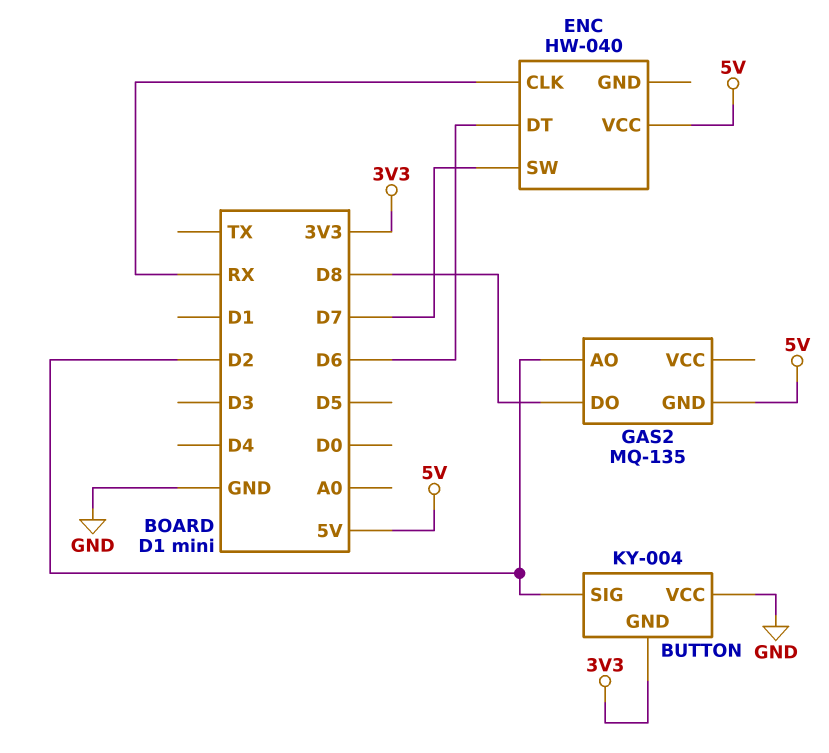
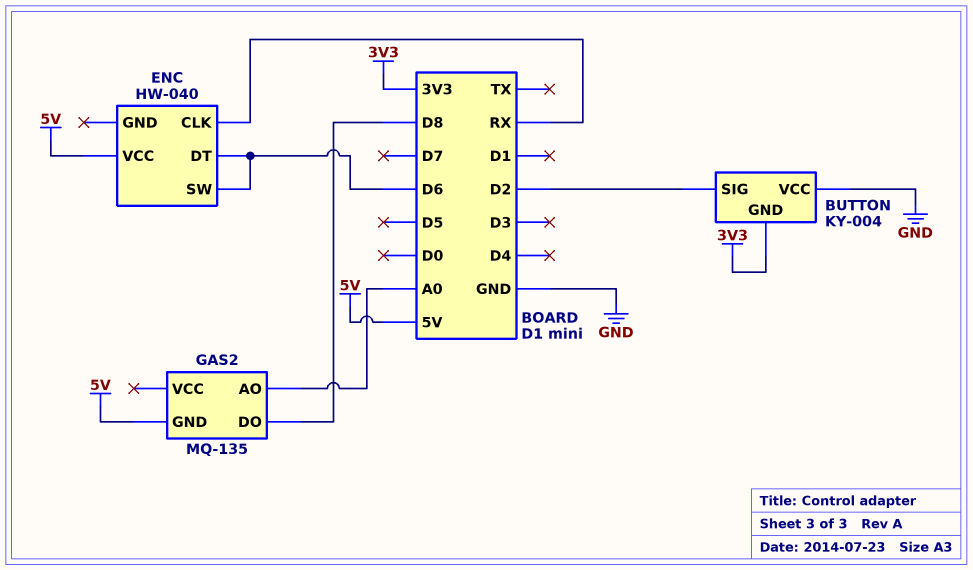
ENC pin SW: D7 -> D6
GAS2 pin AO: D2 -> A0

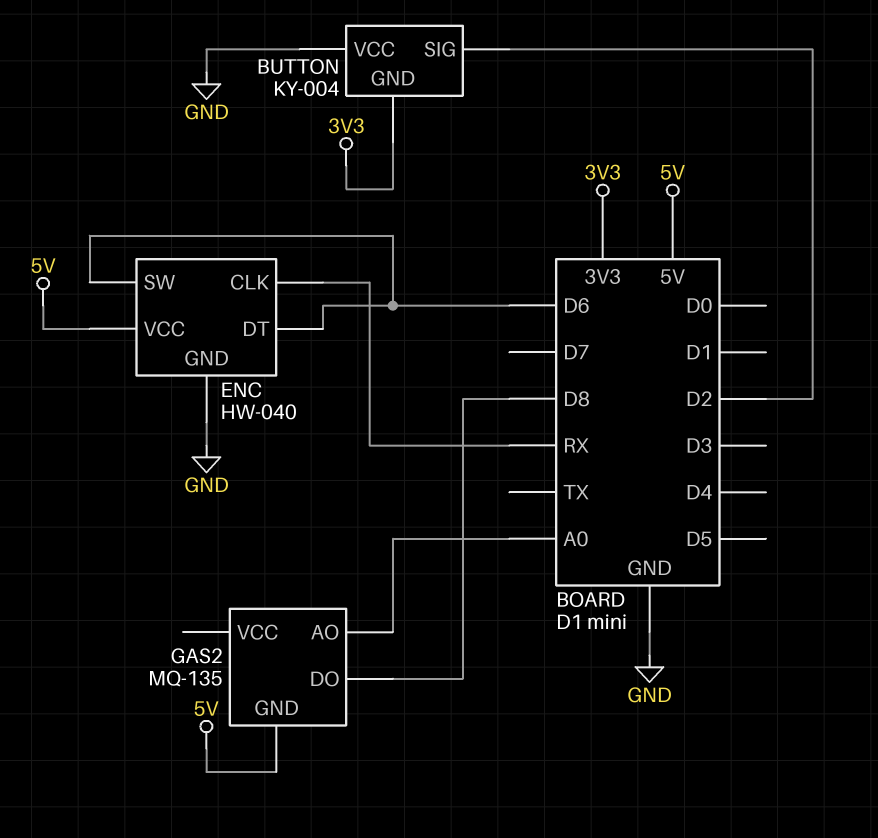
ENC pin GND: none -> GND

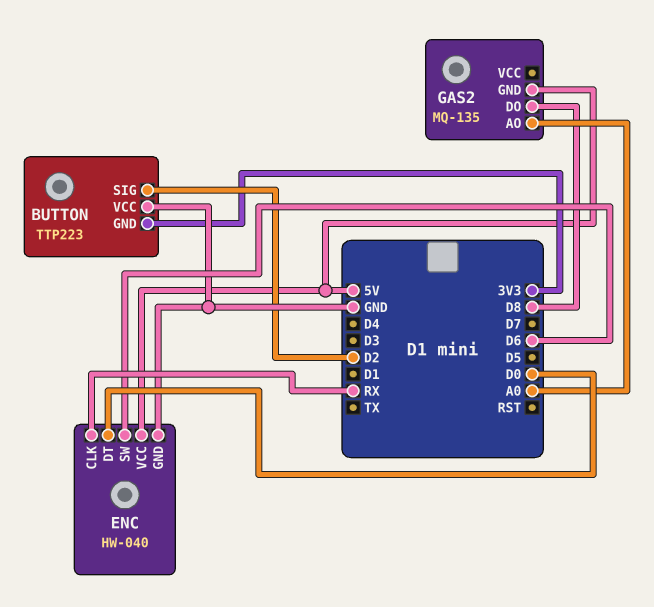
BUTTON: KY-004 -> TTP223
ENC pin DT: D6 -> D0

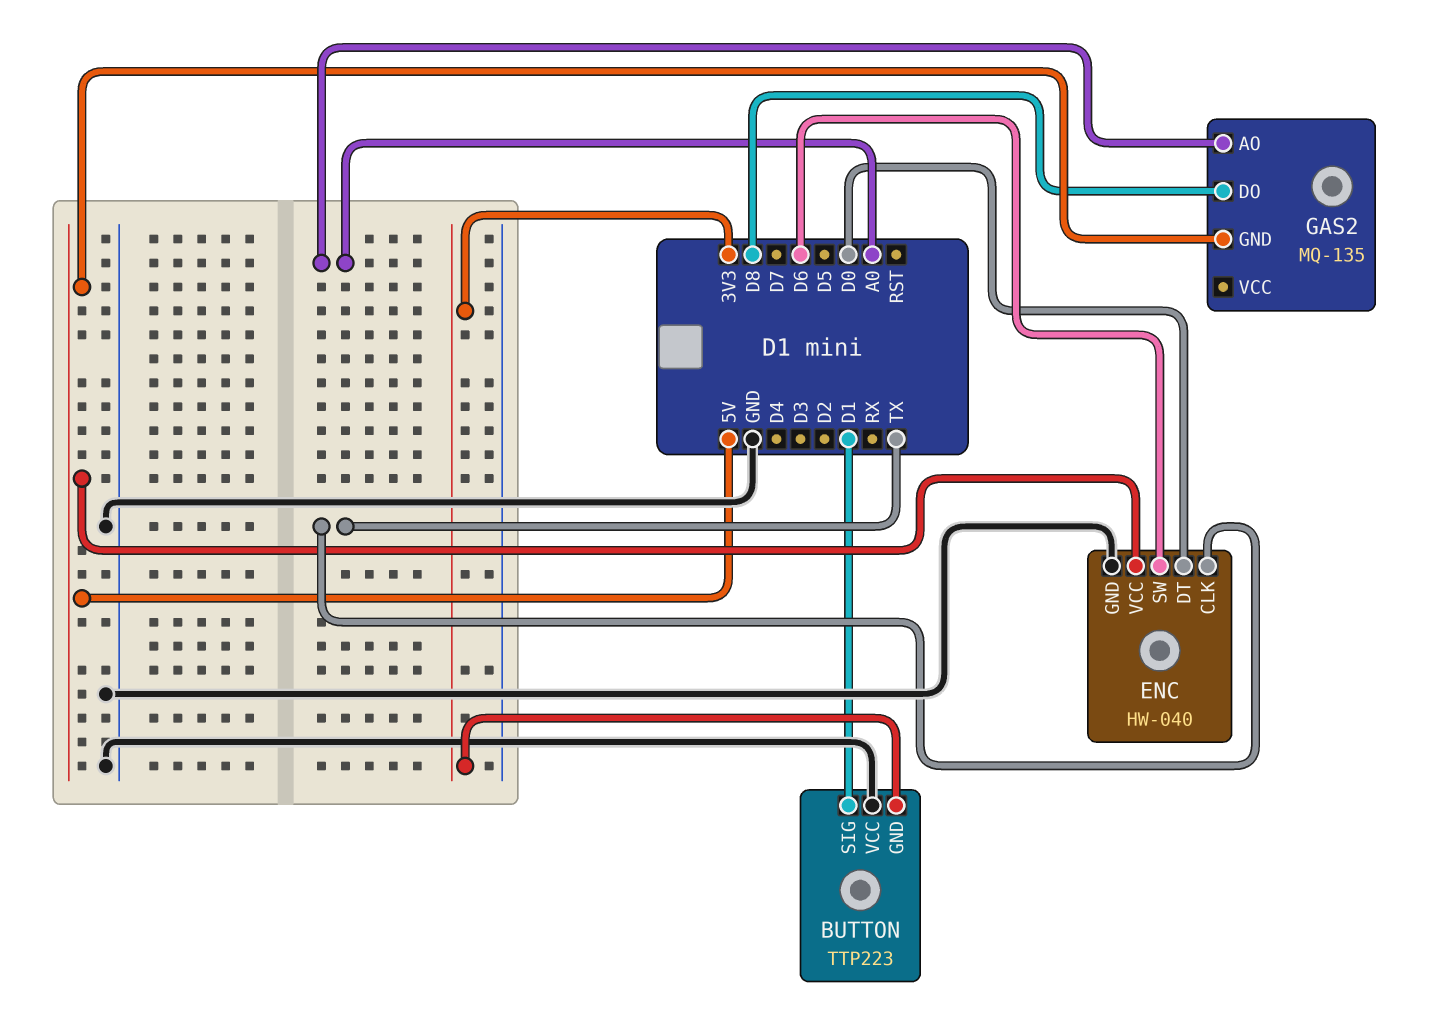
BUTTON pin SIG: D2 -> D1
ENC pin CLK: RX -> TX

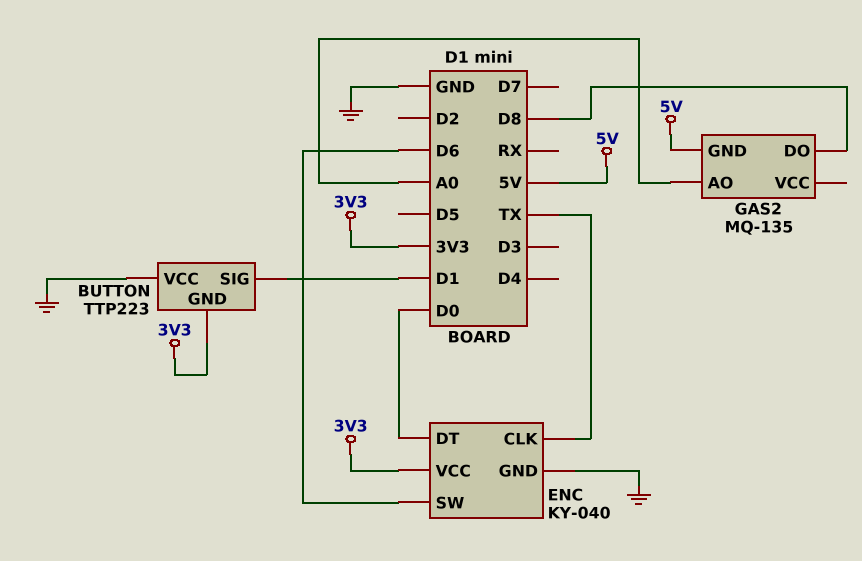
ENC: HW-040 -> KY-040
ENC pin VCC: 5V -> 3V3

